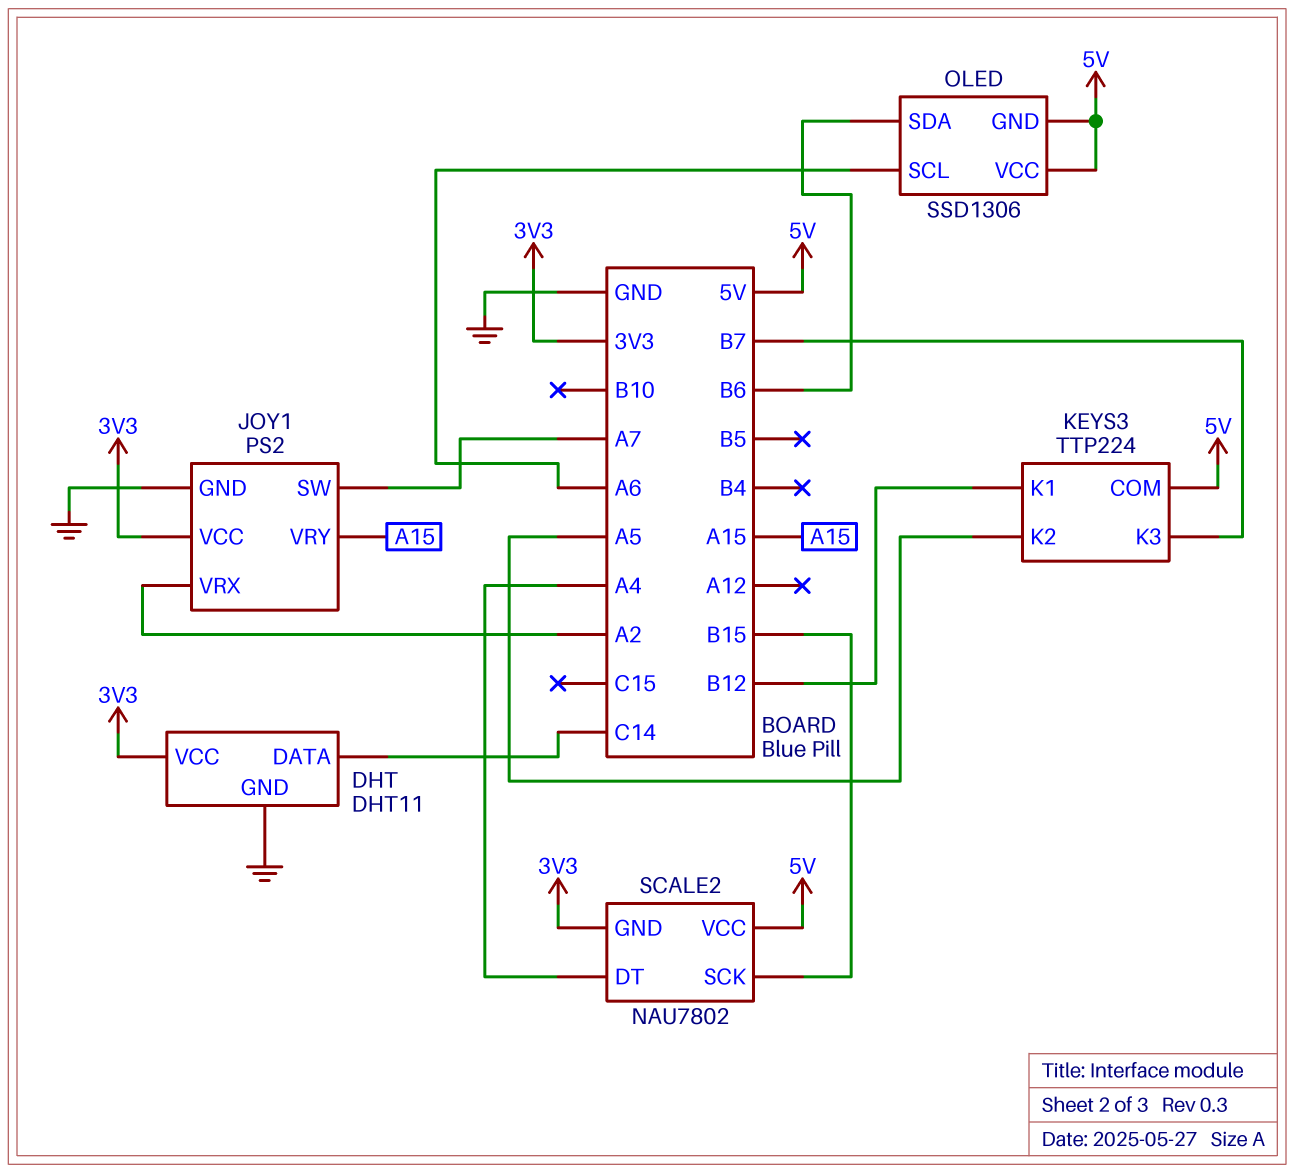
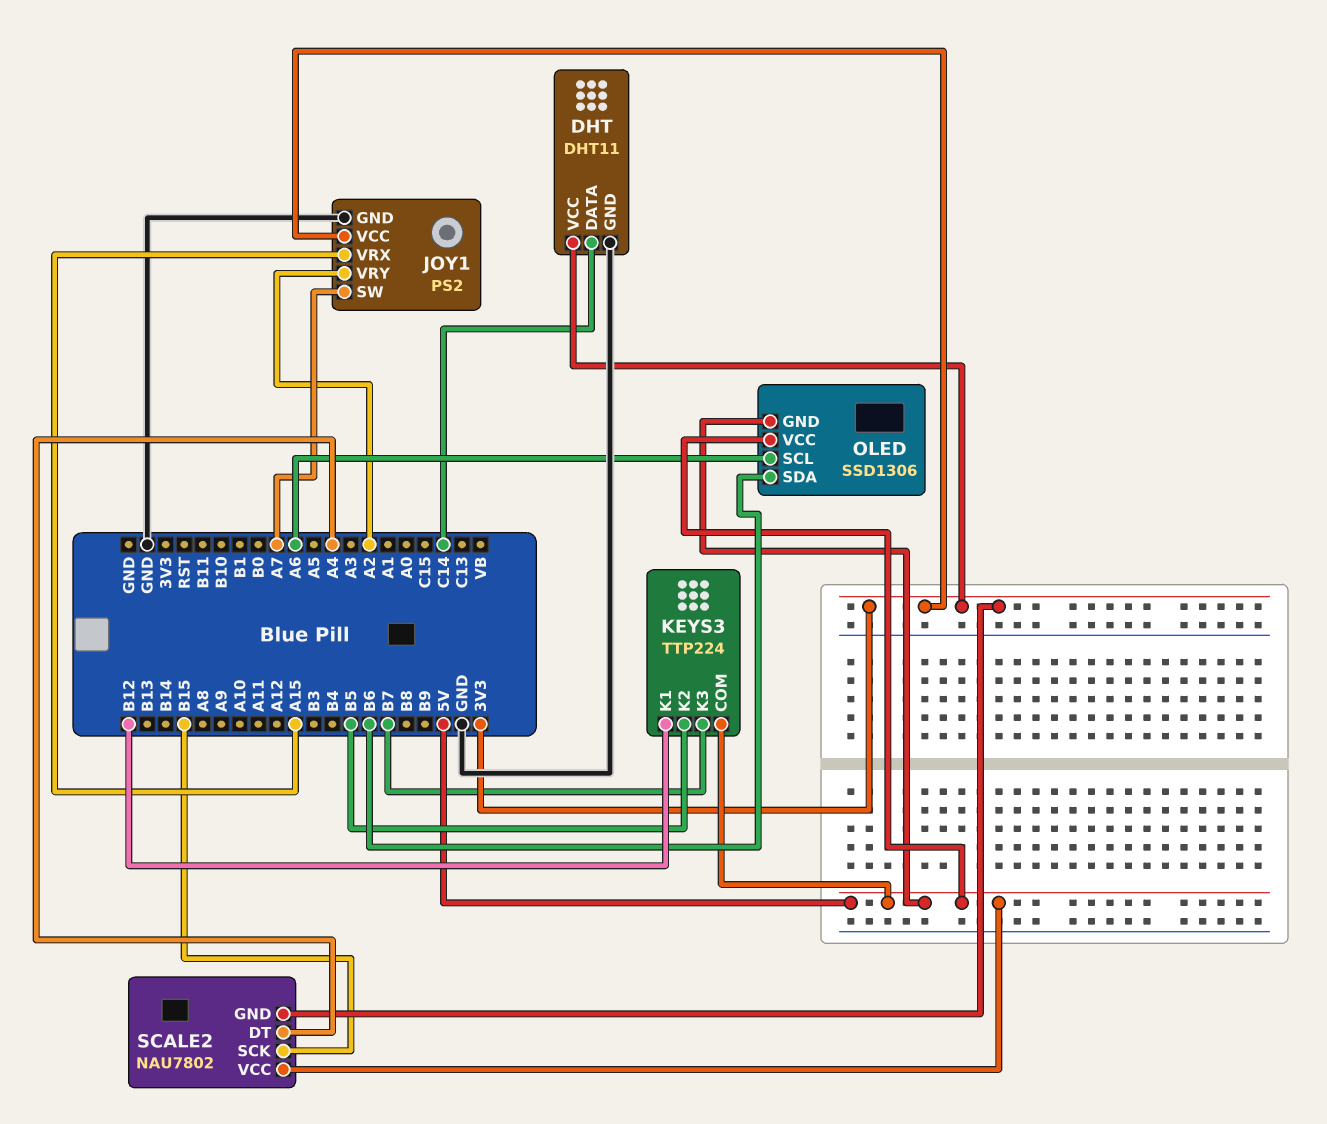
JOY1 pin VRX: A2 -> A15
JOY1 pin VRY: A15 -> A2
KEYS3 pin K2: A5 -> B5

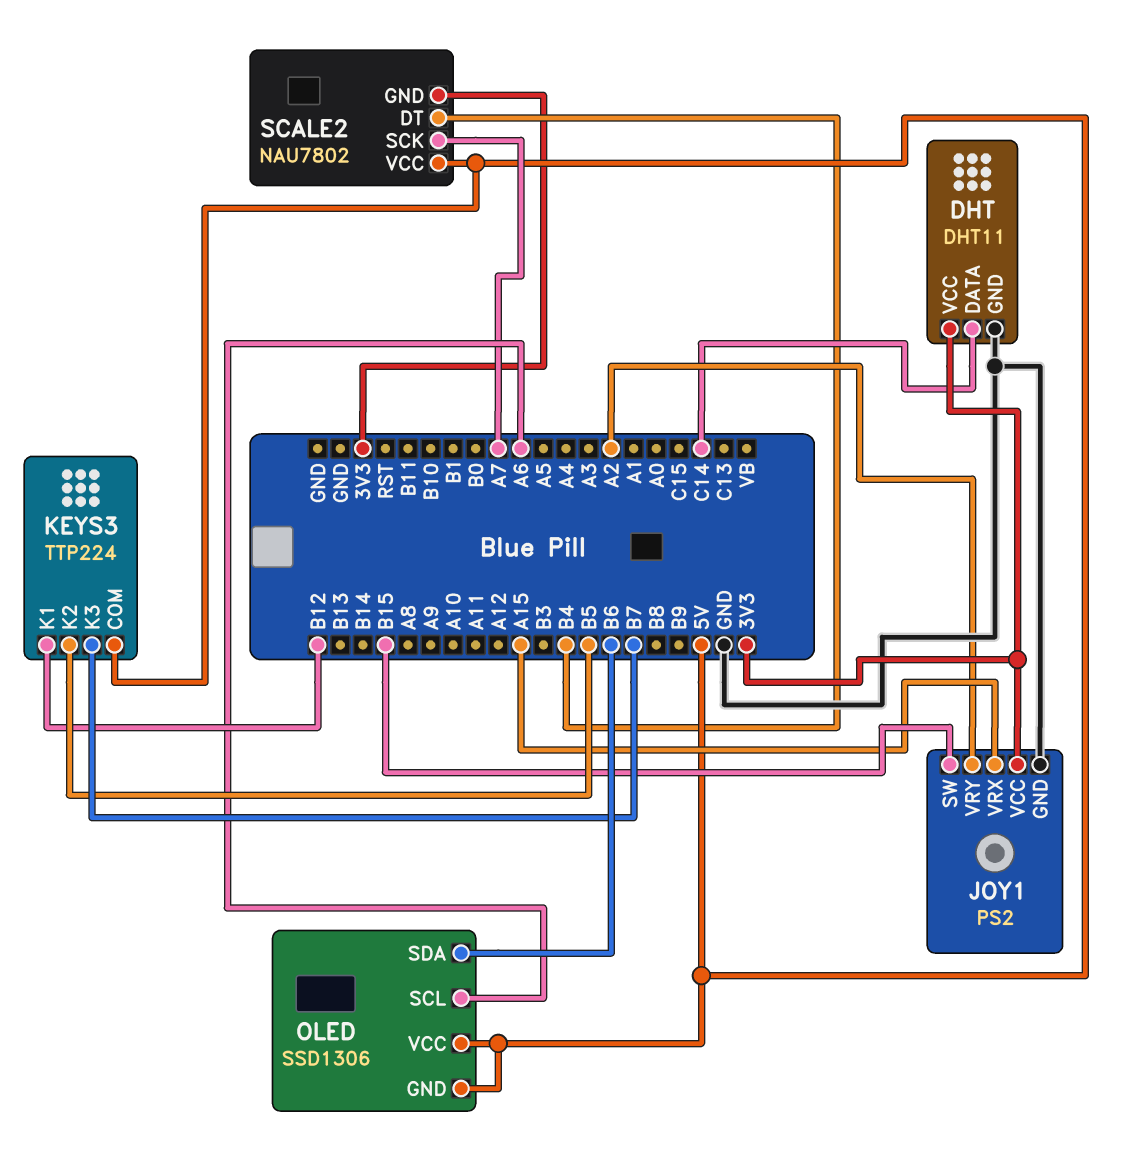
JOY1 pin SW: A7 -> B15
SCALE2 pin DT: A4 -> B4
SCALE2 pin SCK: B15 -> A7

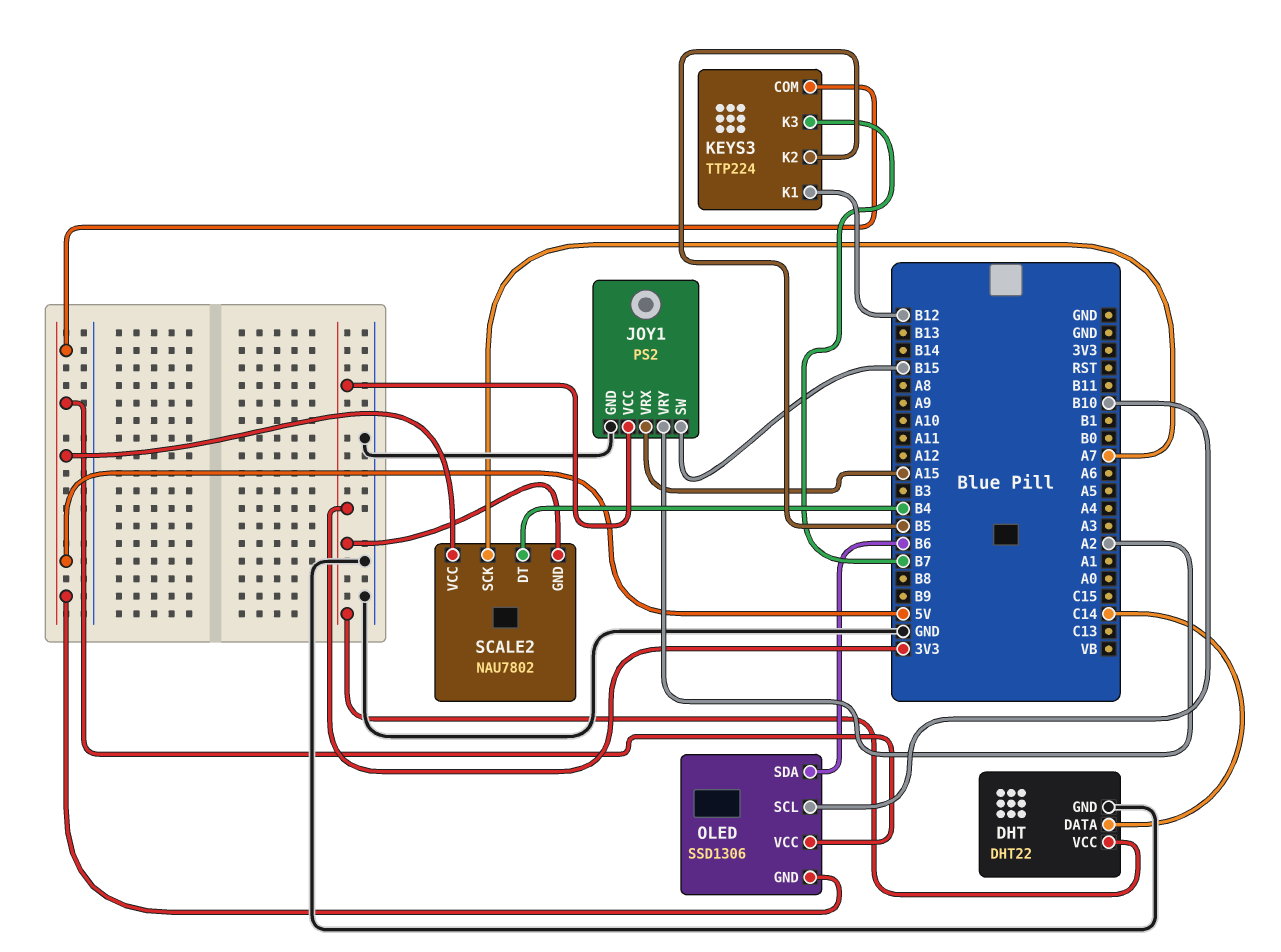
DHT: DHT11 -> DHT22
OLED pin SCL: A6 -> B10

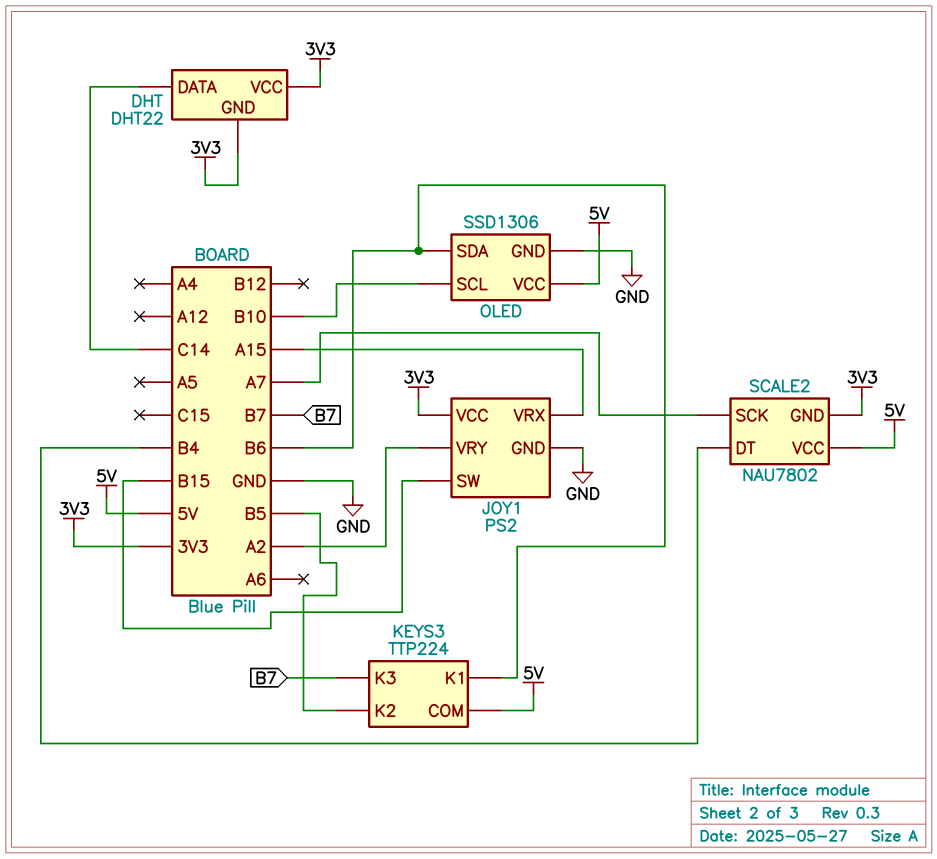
DHT pin GND: GND -> 3V3
KEYS3 pin K1: B12 -> B6
OLED pin GND: 5V -> GND

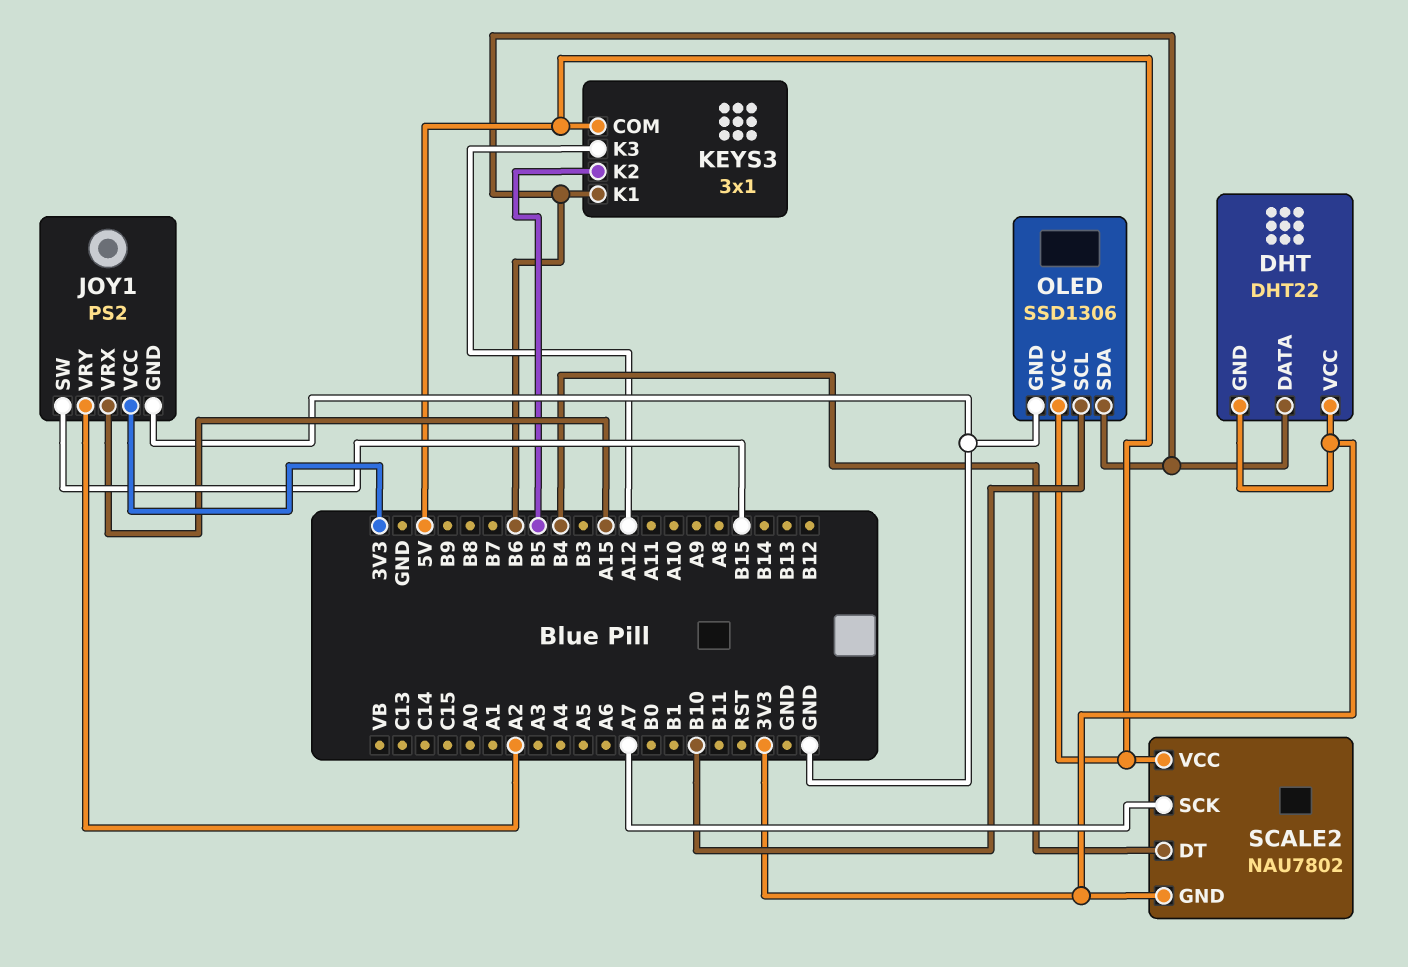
DHT pin DATA: C14 -> B6
KEYS3: TTP224 -> 3x1
KEYS3 pin K3: B7 -> A12

